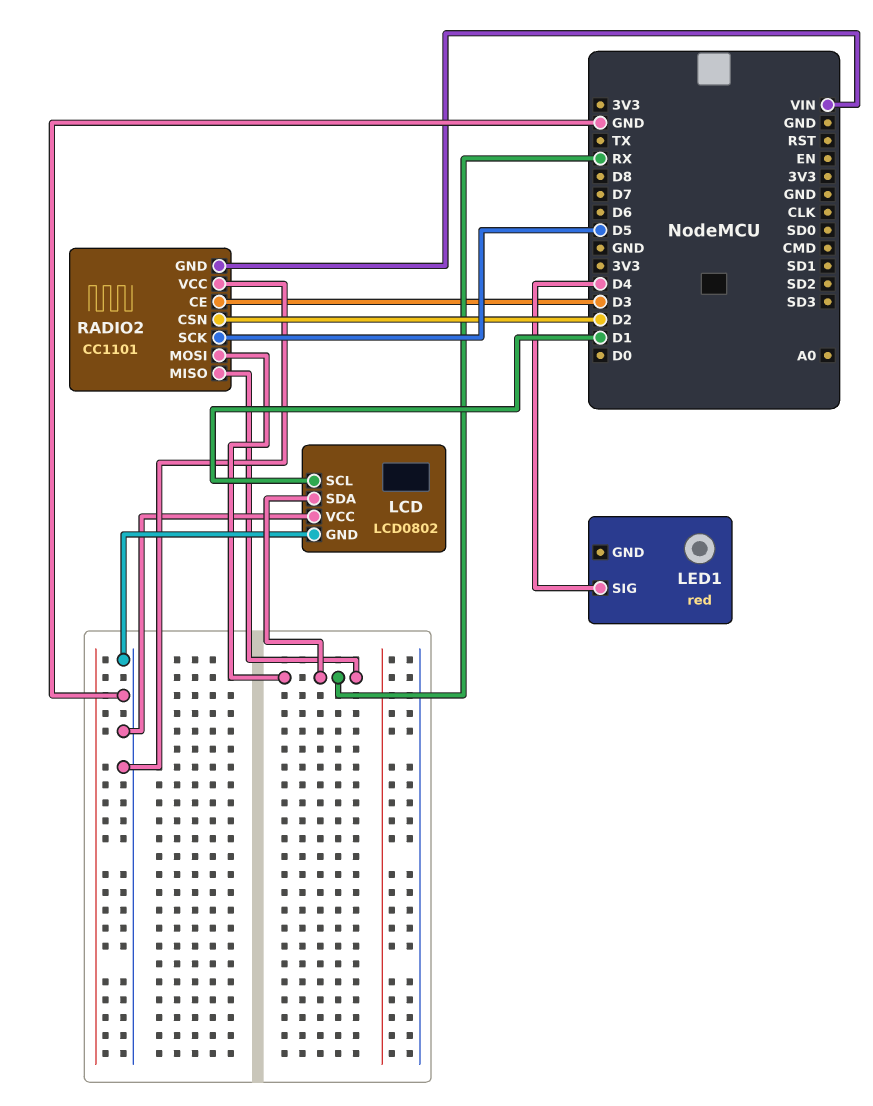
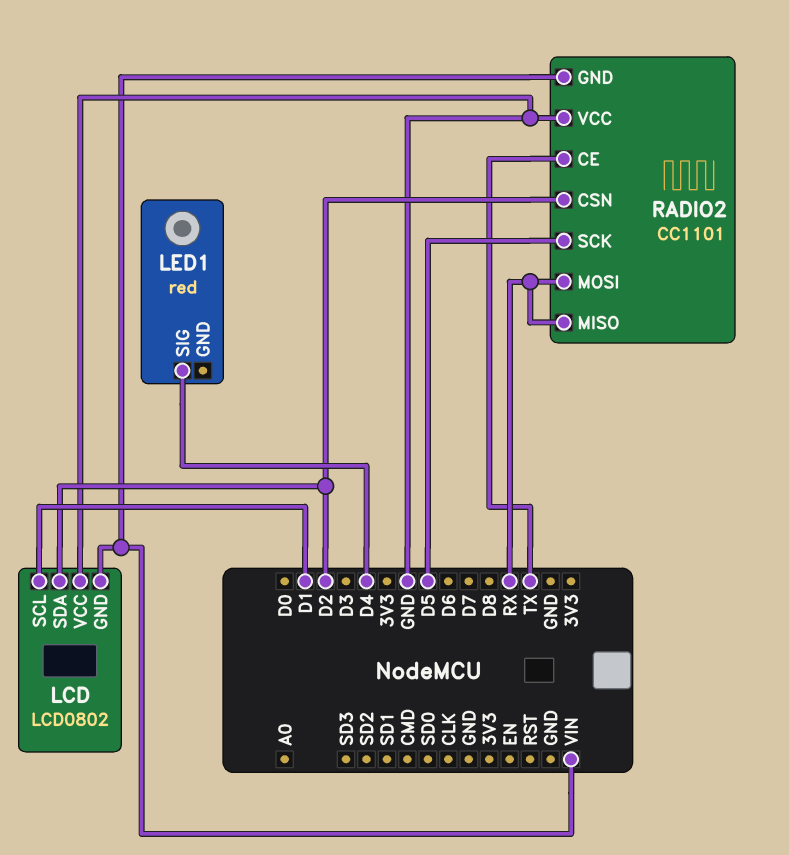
LCD pin GND: GND -> VIN
LCD pin SDA: RX -> D2
RADIO2 pin CE: D3 -> TX

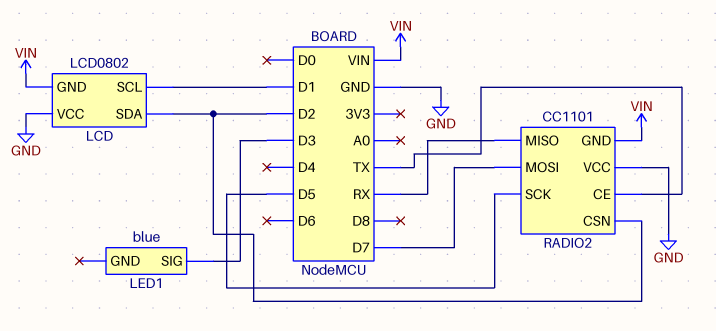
LED1: red -> blue
LED1 pin SIG: D4 -> D3
RADIO2 pin MOSI: RX -> D7

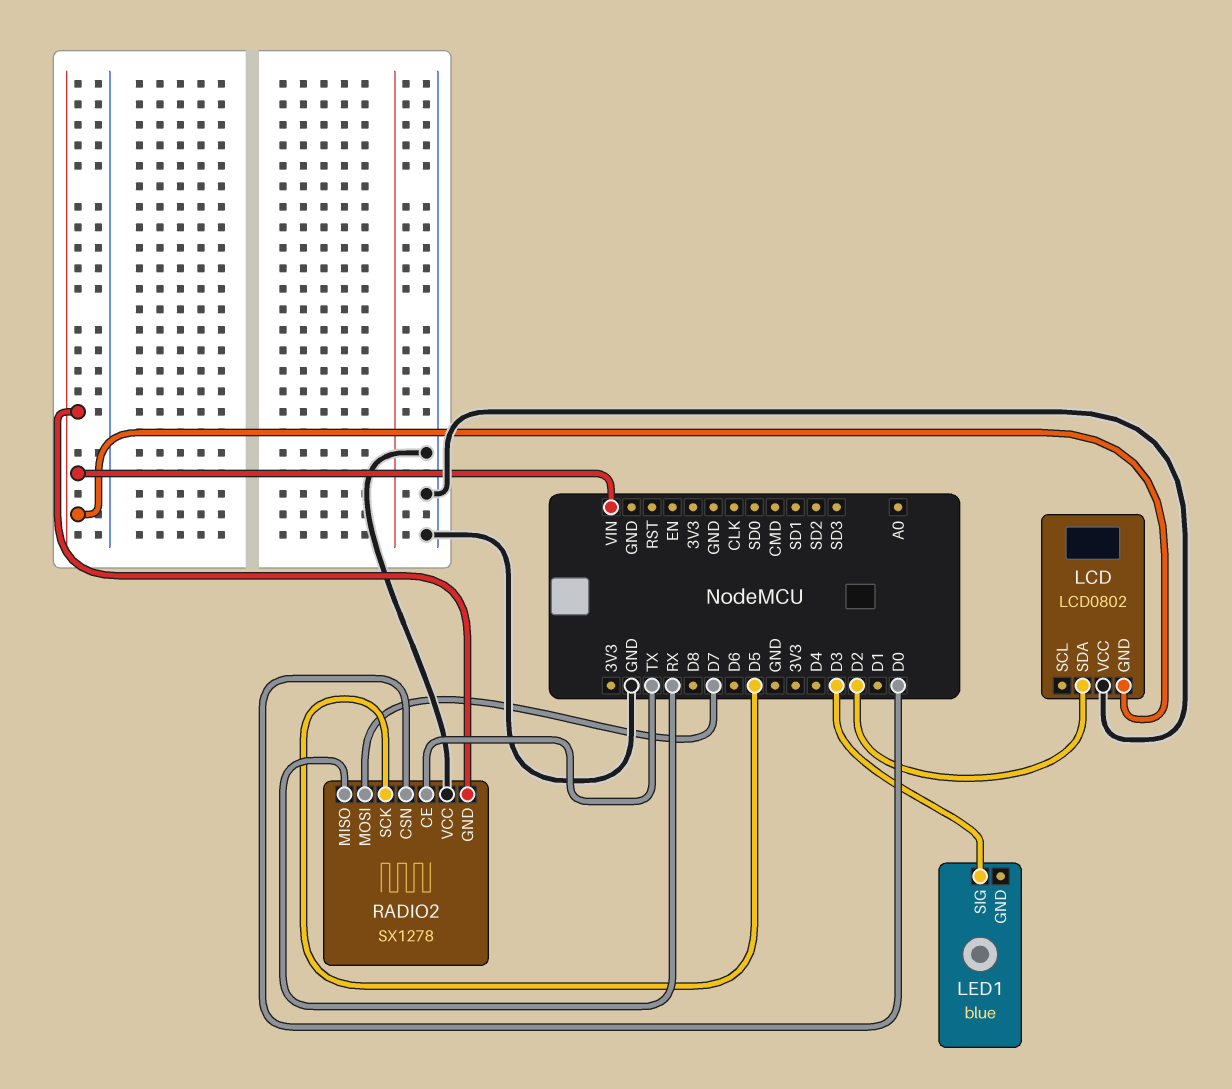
LCD pin SCL: D1 -> none
RADIO2: CC1101 -> SX1278
RADIO2 pin CSN: D2 -> D0

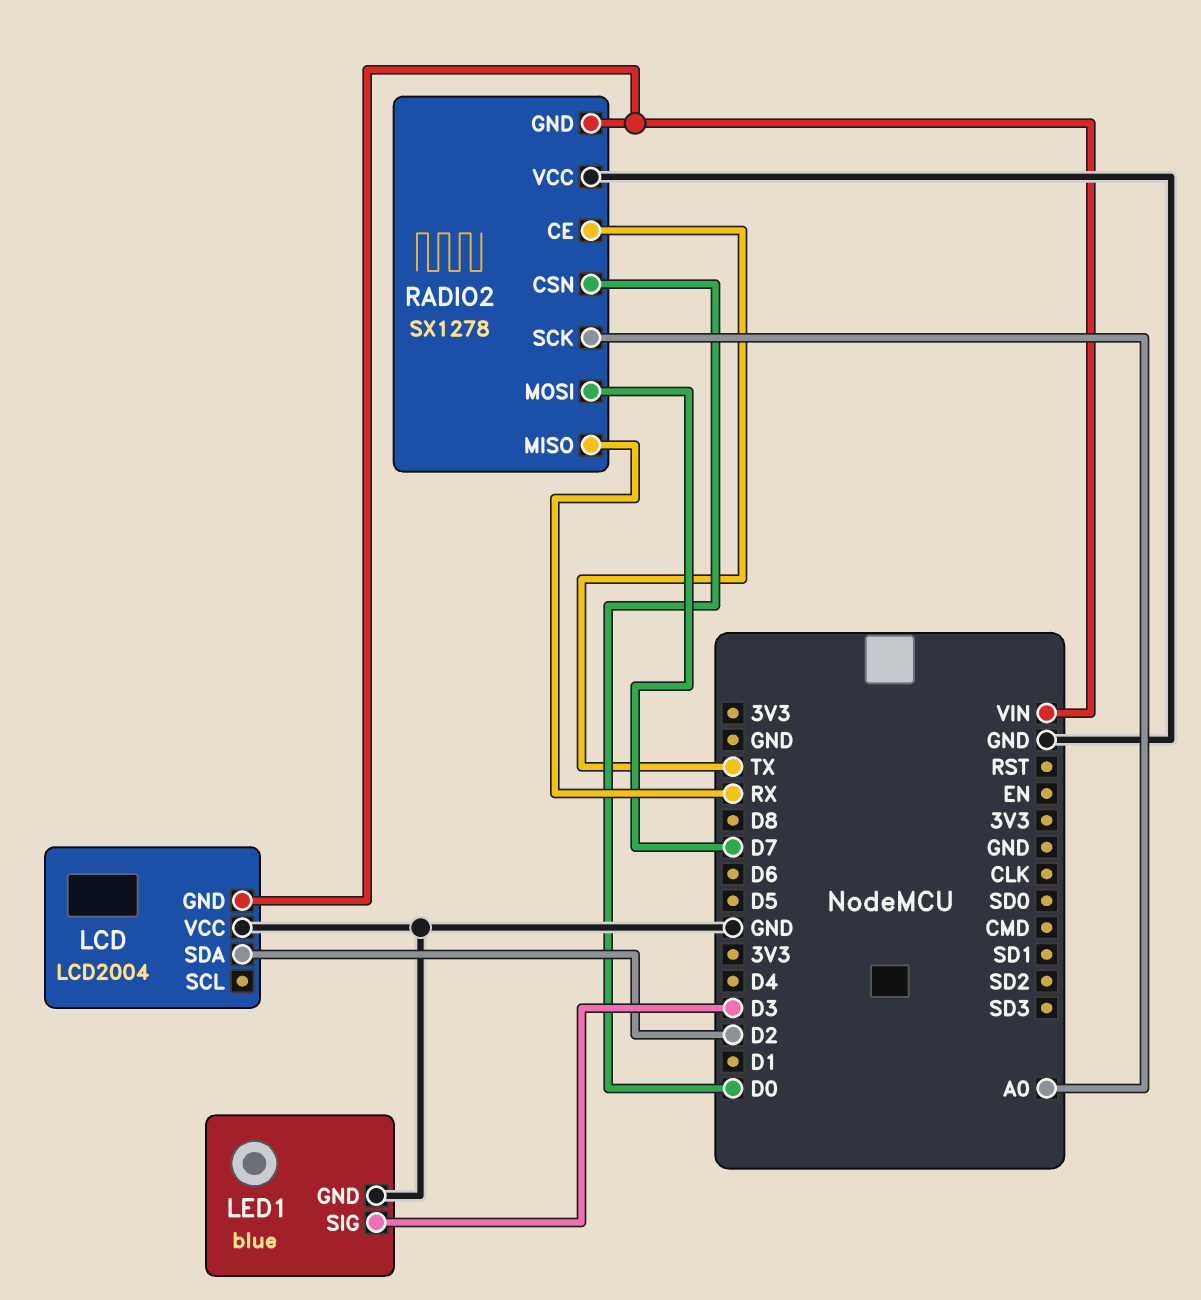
LCD: LCD0802 -> LCD2004
LED1 pin GND: none -> GND
RADIO2 pin SCK: D5 -> A0

